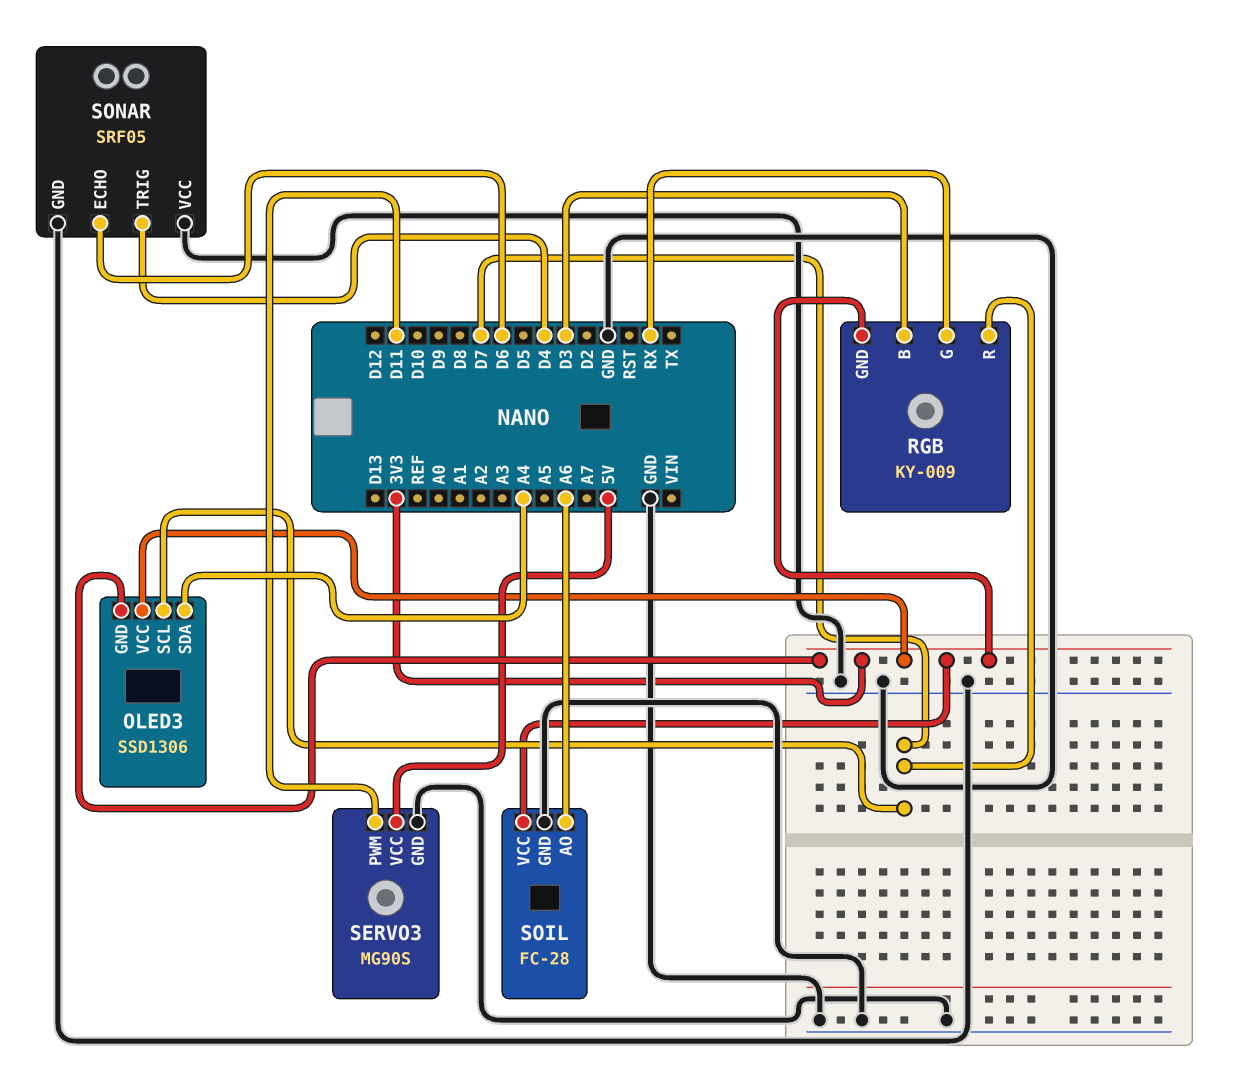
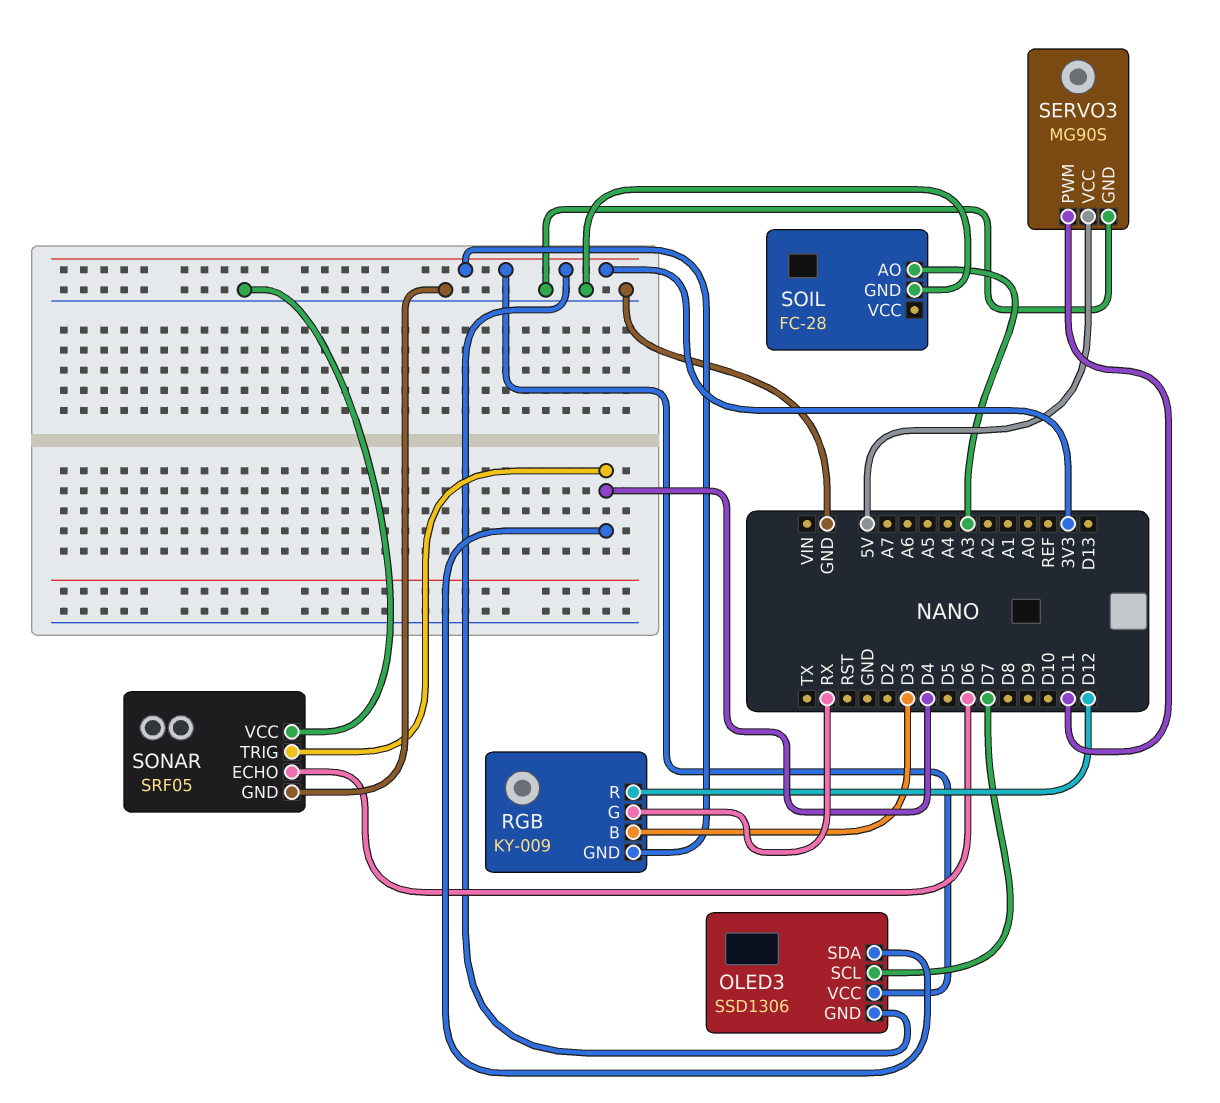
OLED3 pin SDA: A4 -> D4
RGB pin R: D7 -> D12
SOIL pin AO: A6 -> A3
SOIL pin VCC: 3V3 -> none

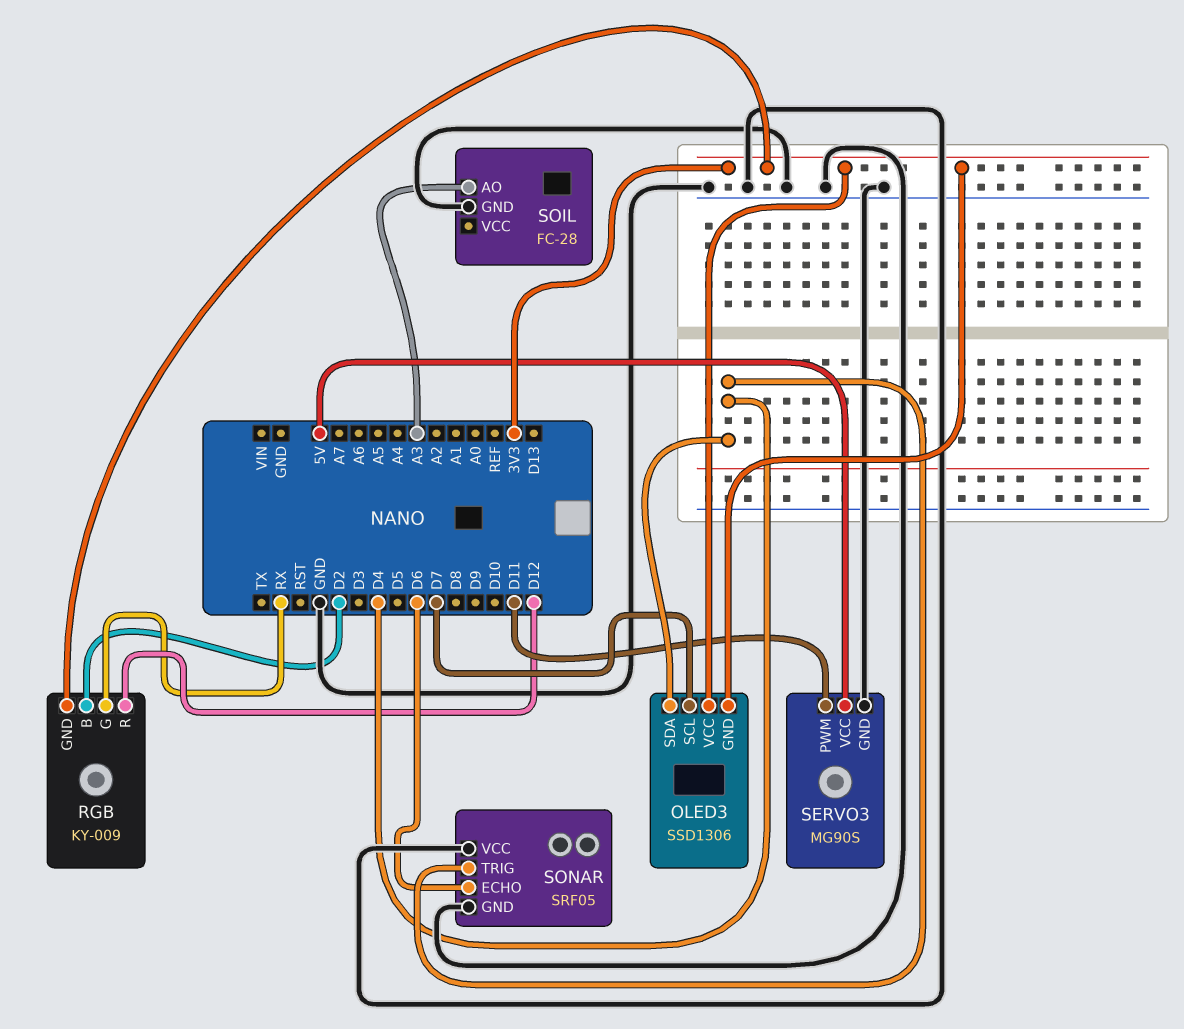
RGB pin B: D3 -> D2

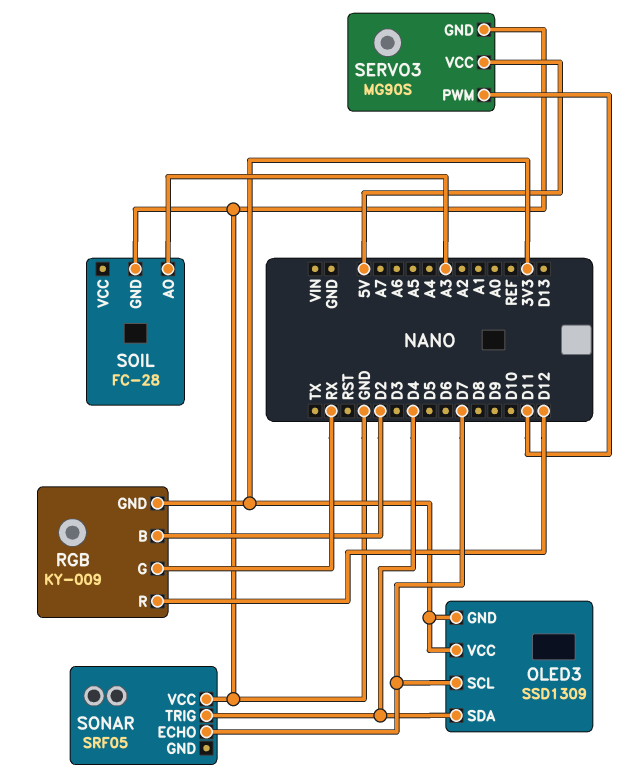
OLED3: SSD1306 -> SSD1309
SONAR pin ECHO: D6 -> D7
SONAR pin GND: GND -> none

